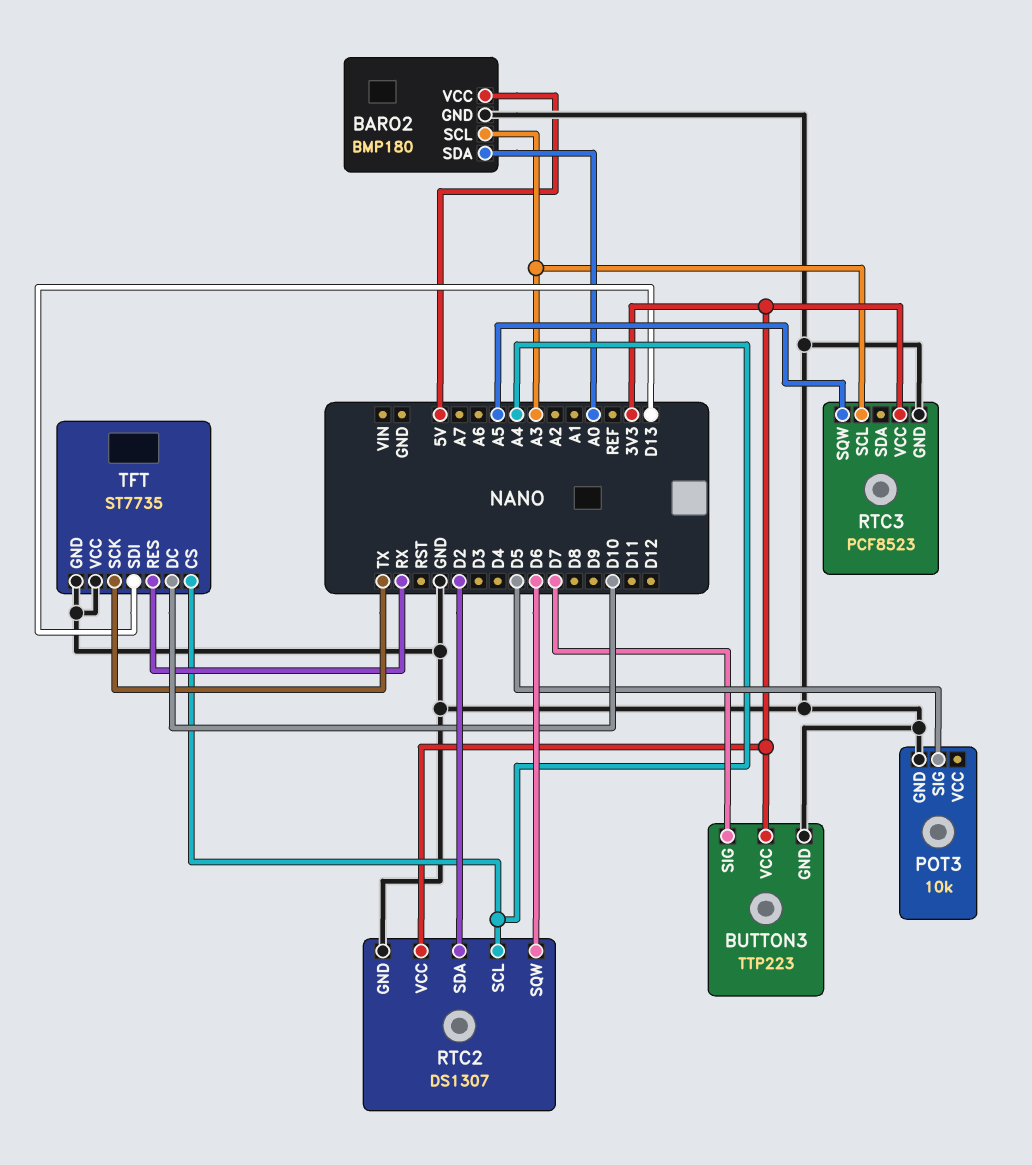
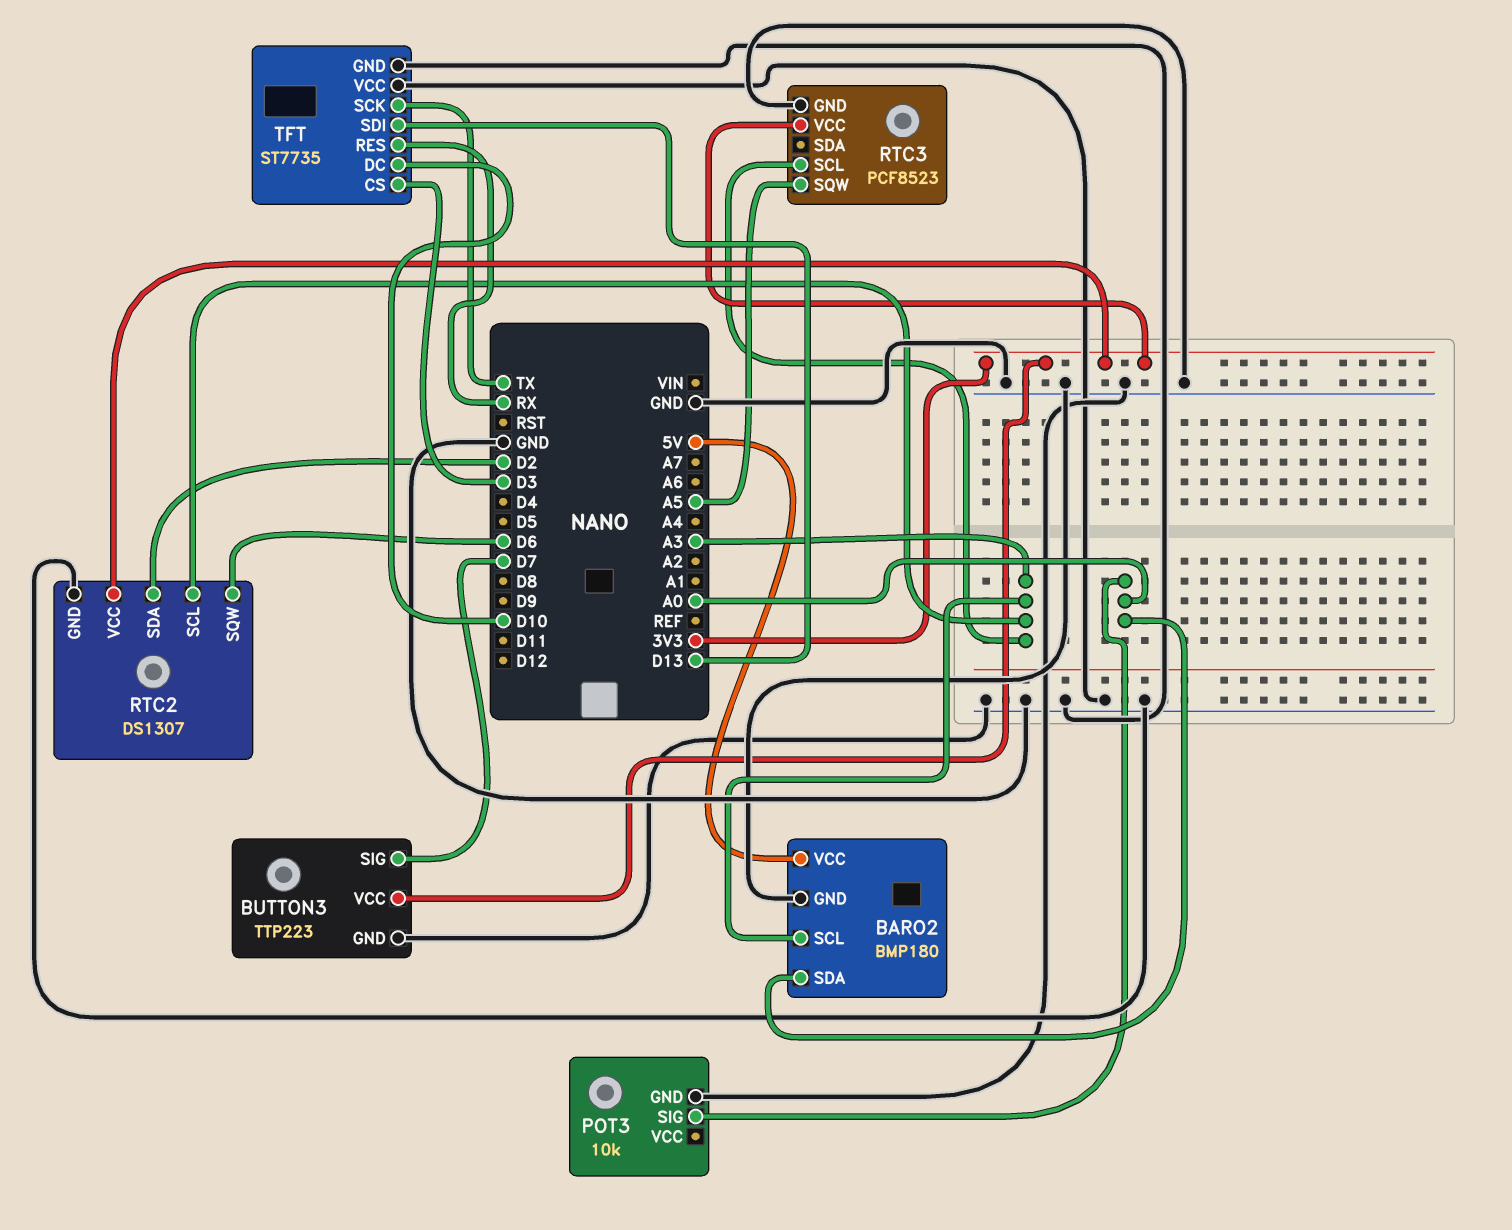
POT3 pin SIG: D5 -> A0
RTC2 pin SCL: A4 -> A3
TFT pin CS: A4 -> D3

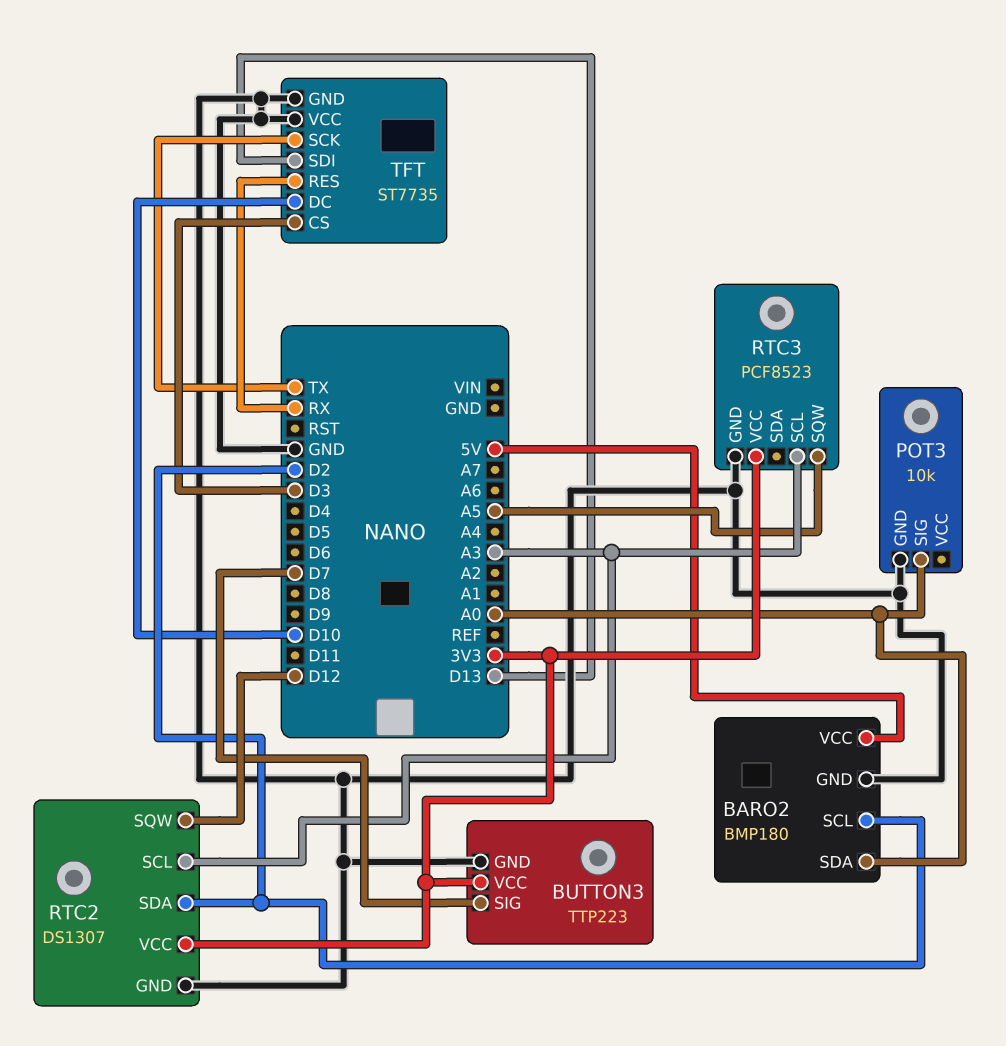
BARO2 pin SCL: A3 -> D2
RTC2 pin SQW: D6 -> D12

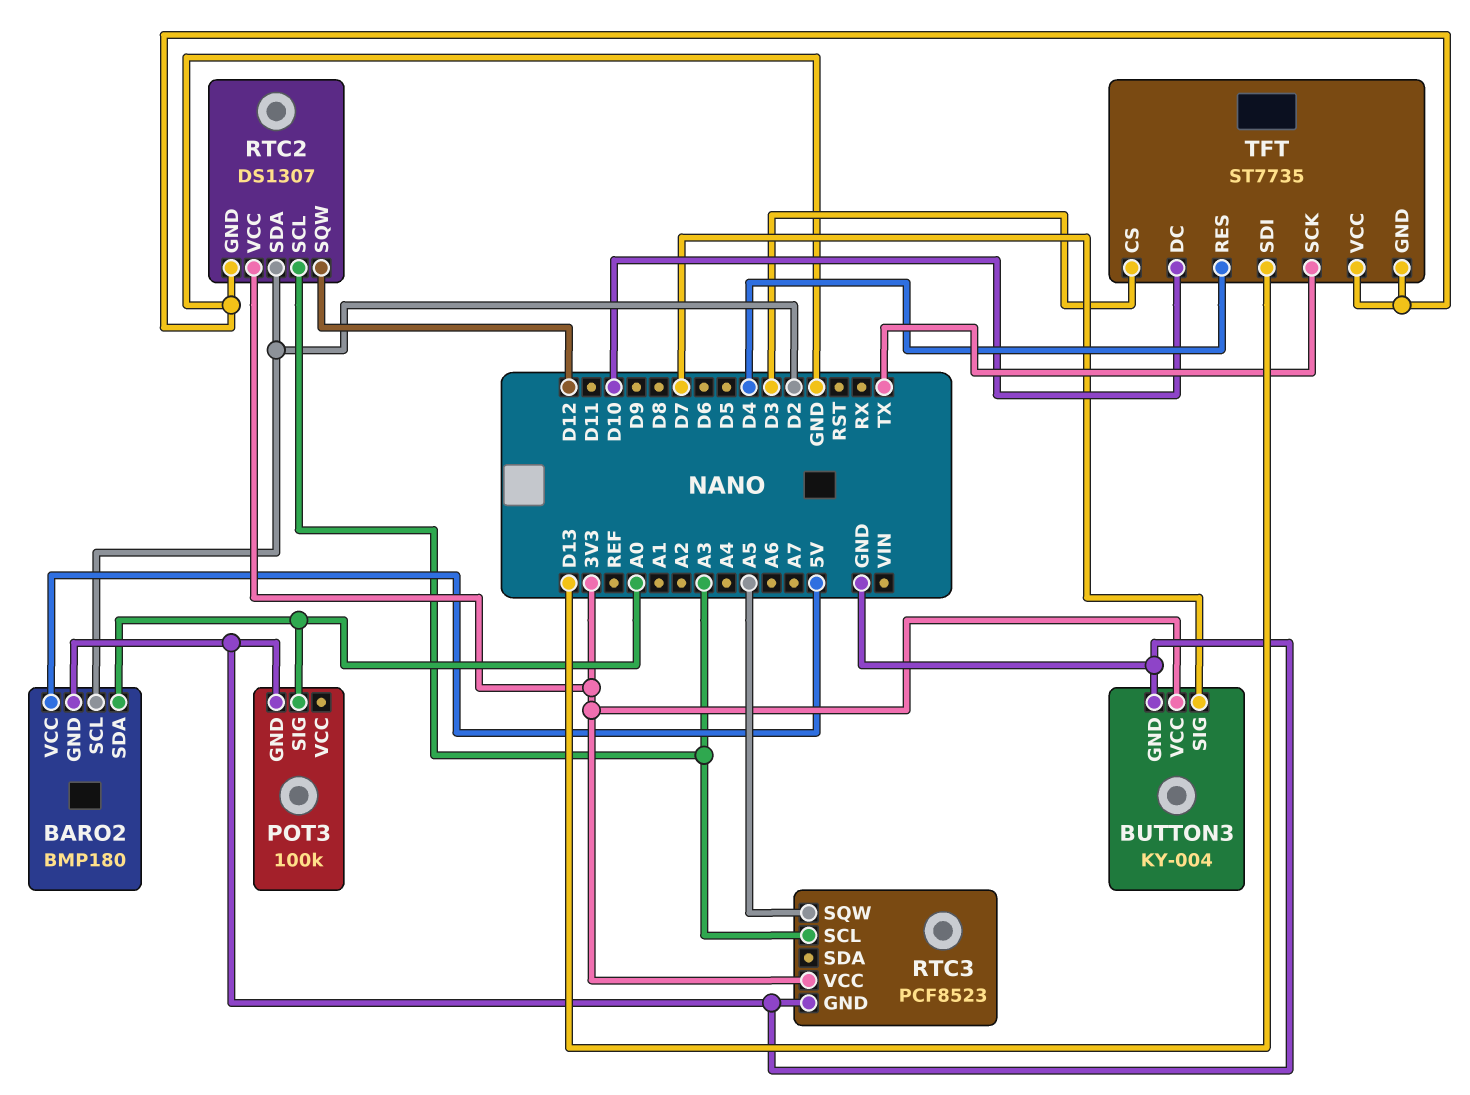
BUTTON3: TTP223 -> KY-004
POT3: 10k -> 100k
TFT pin RES: RX -> D4

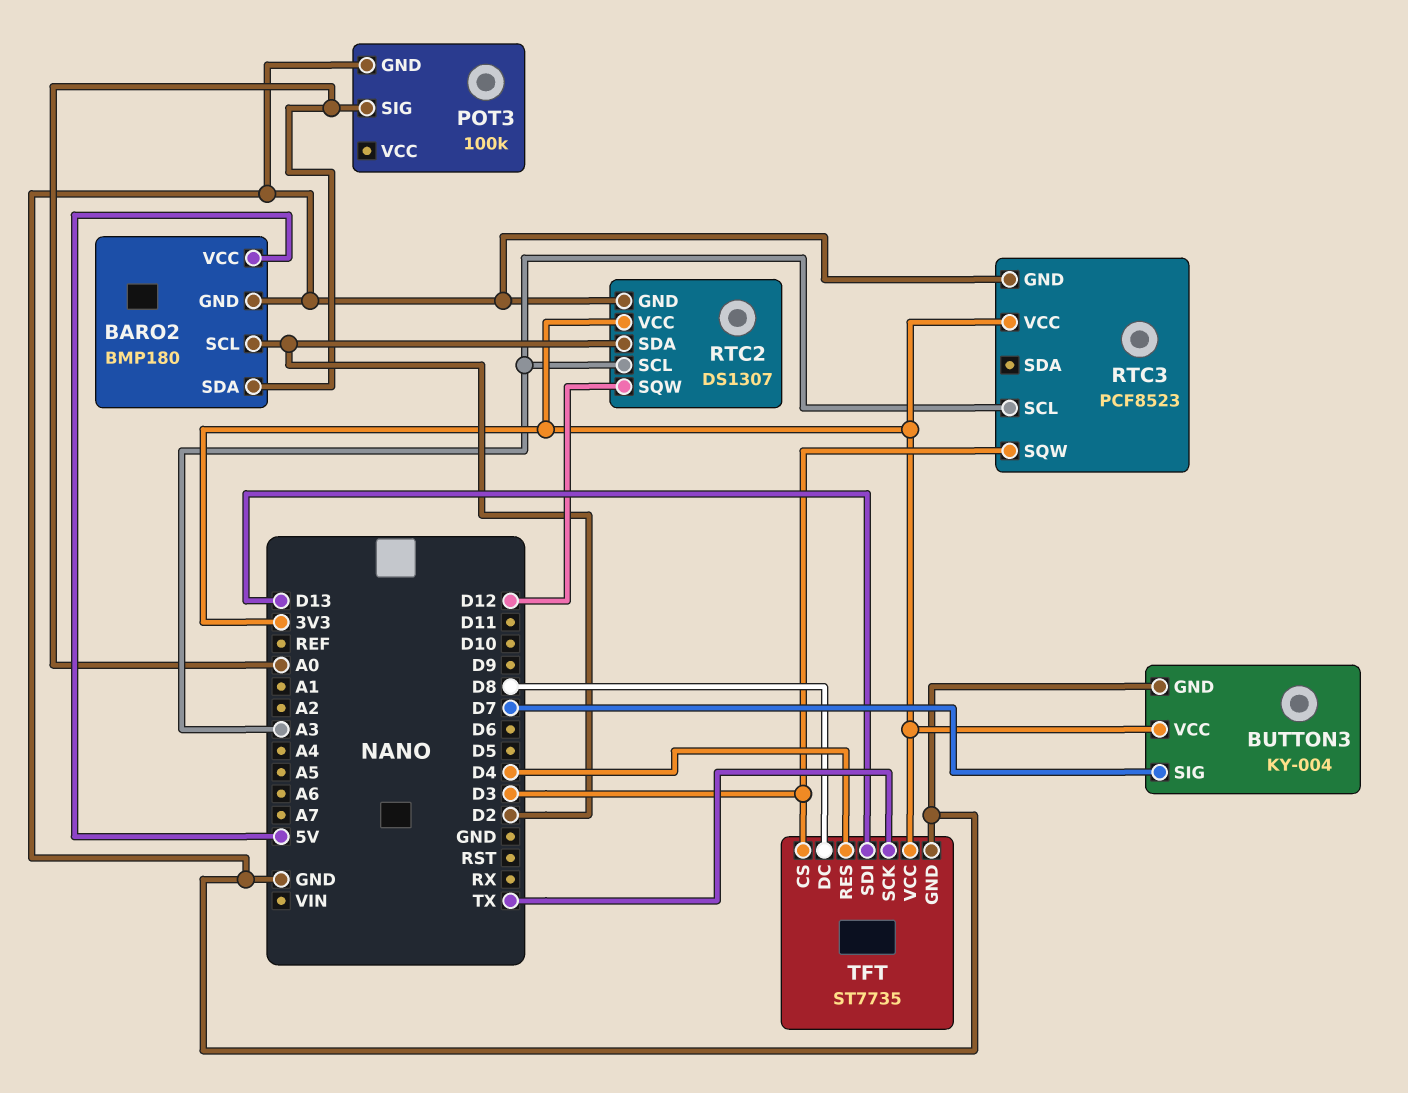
RTC3 pin SQW: A5 -> D3
TFT pin DC: D10 -> D8
TFT pin VCC: GND -> 3V3

